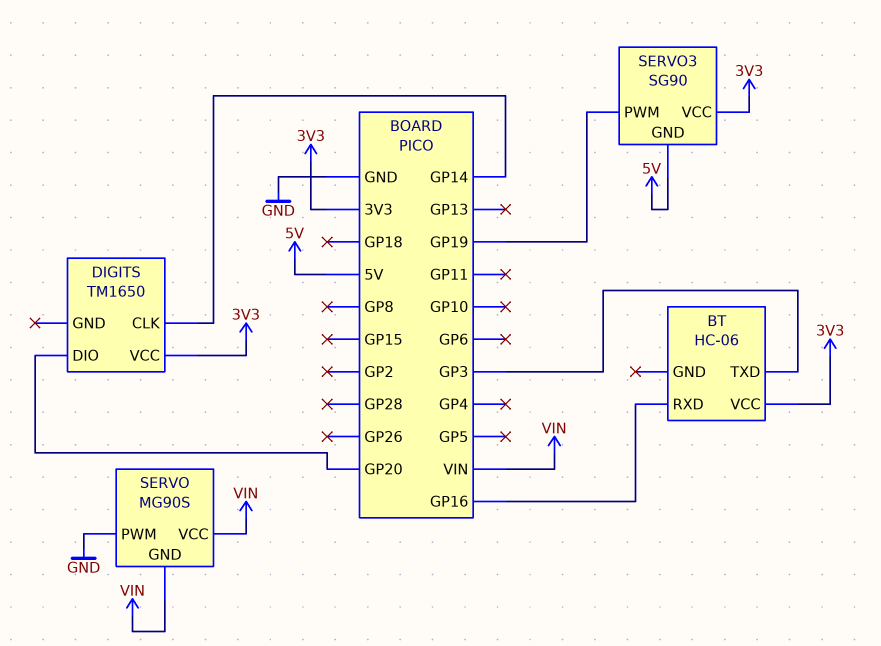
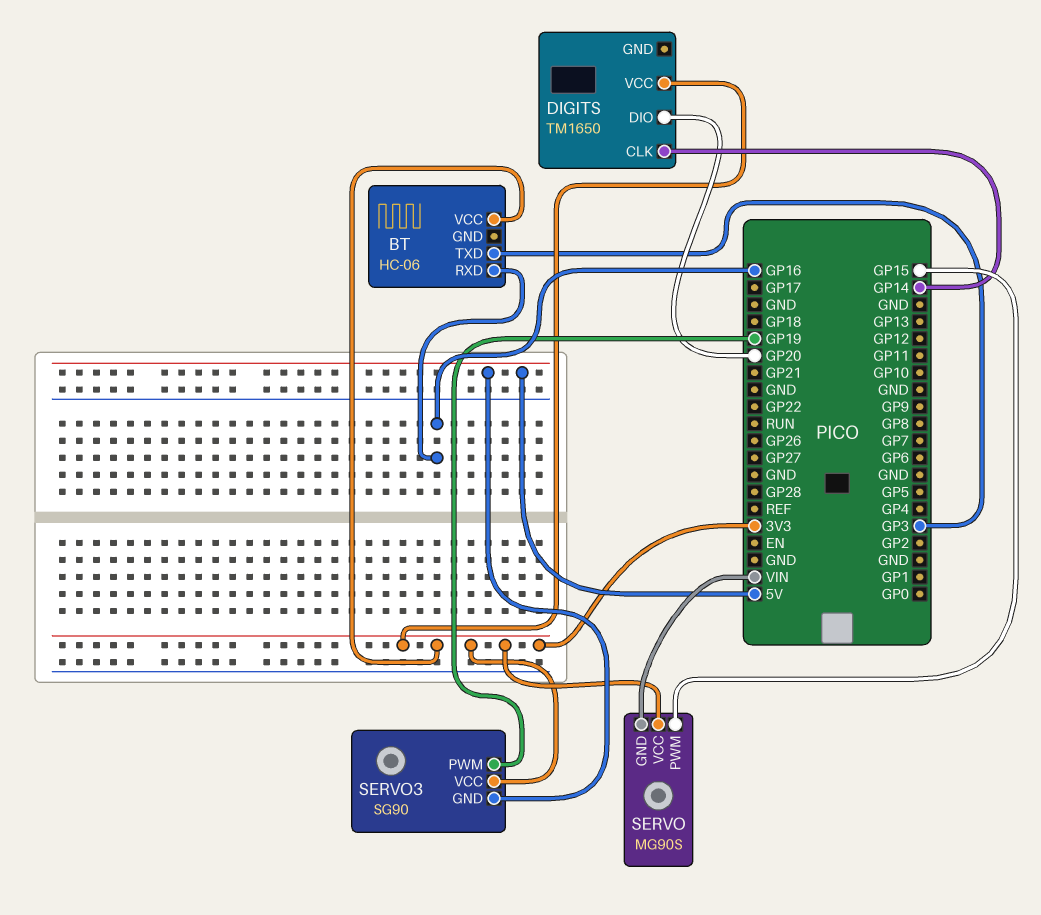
SERVO pin PWM: GND -> GP15
SERVO pin VCC: VIN -> 3V3

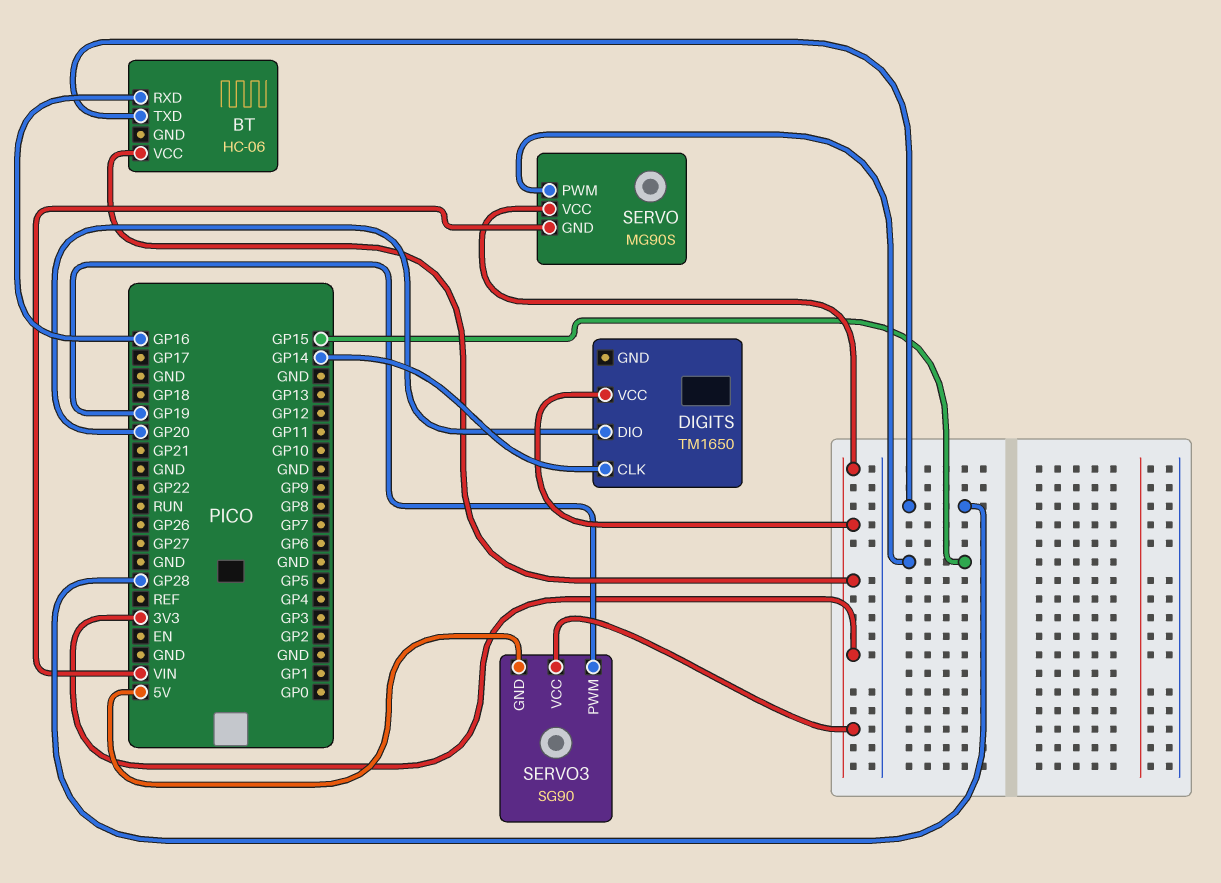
BT pin TXD: GP3 -> GP28

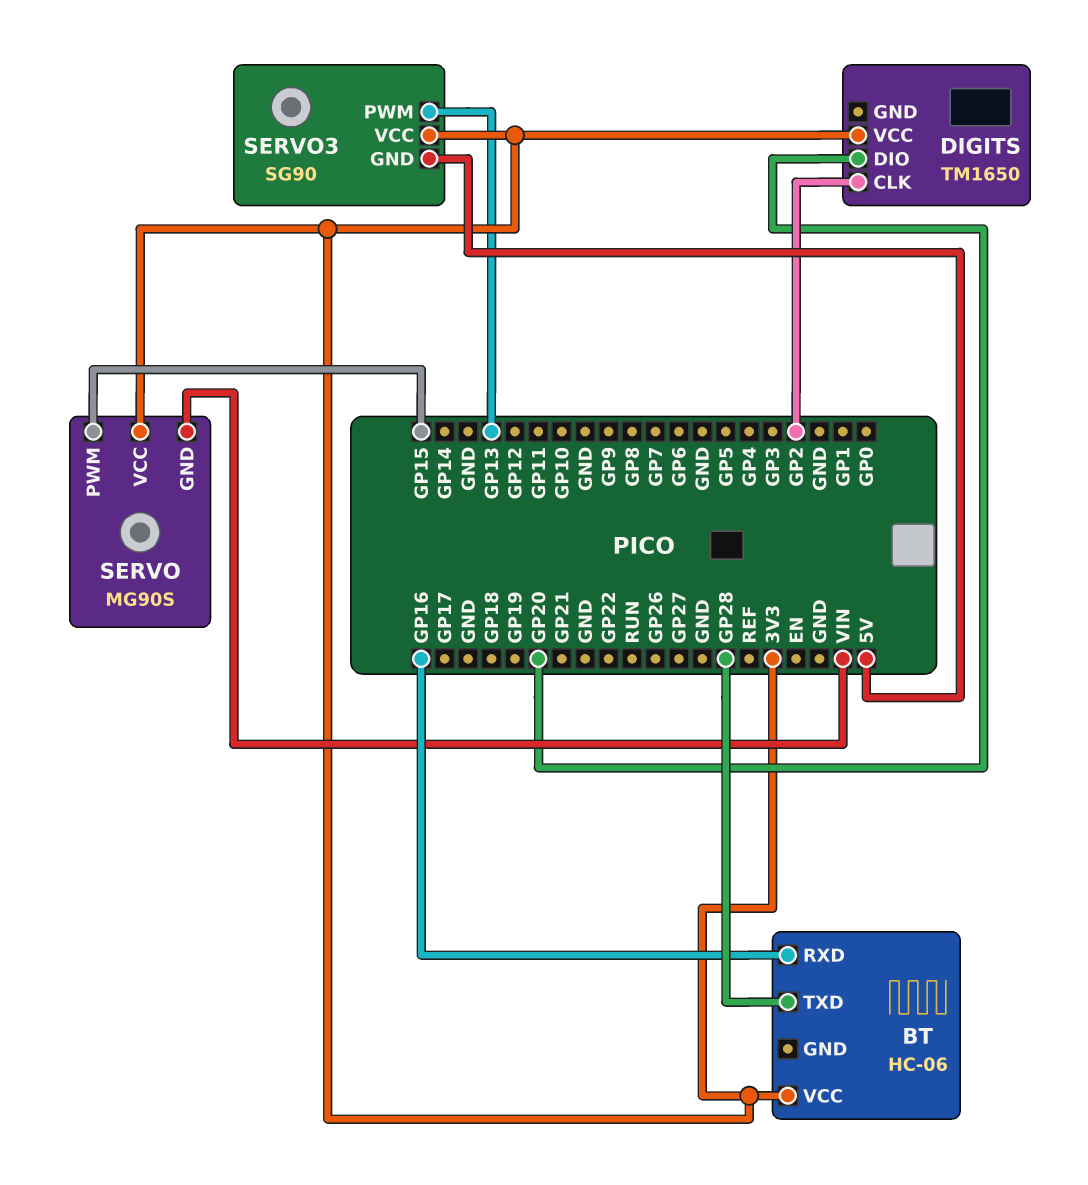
DIGITS pin CLK: GP14 -> GP2
SERVO3 pin PWM: GP19 -> GP13

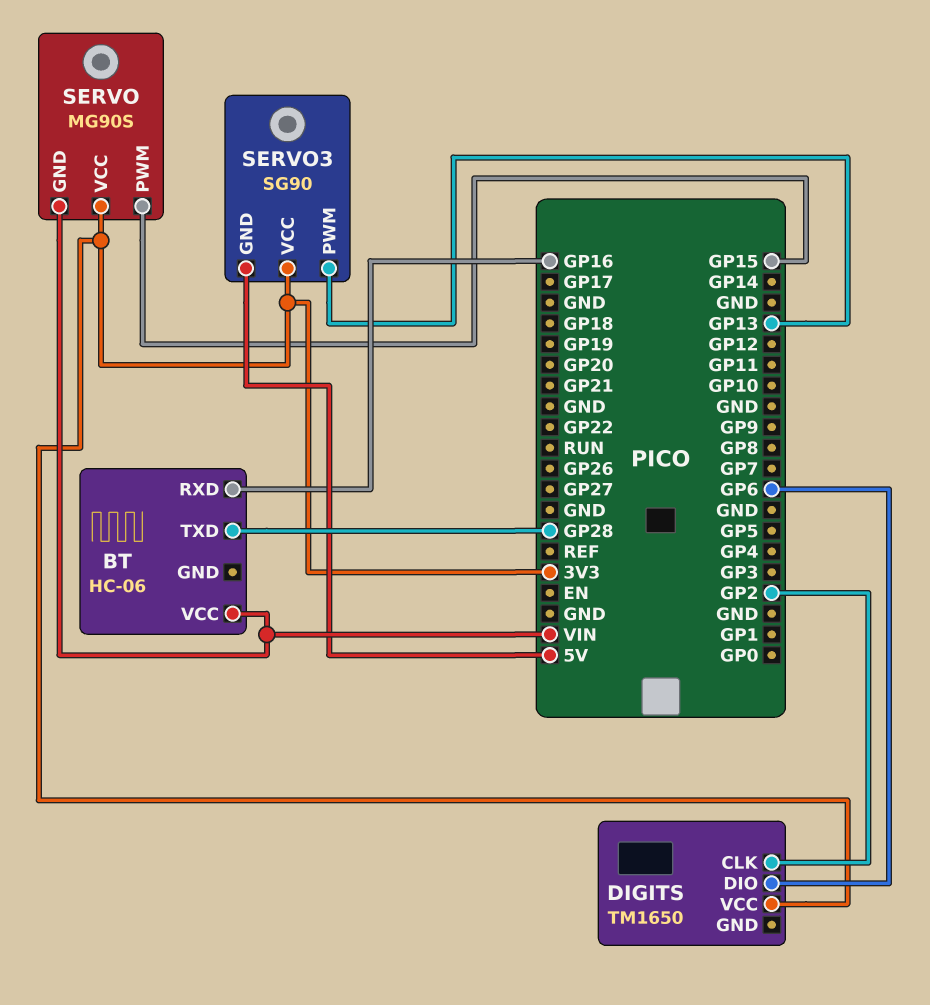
BT pin VCC: 3V3 -> VIN
DIGITS pin DIO: GP20 -> GP6

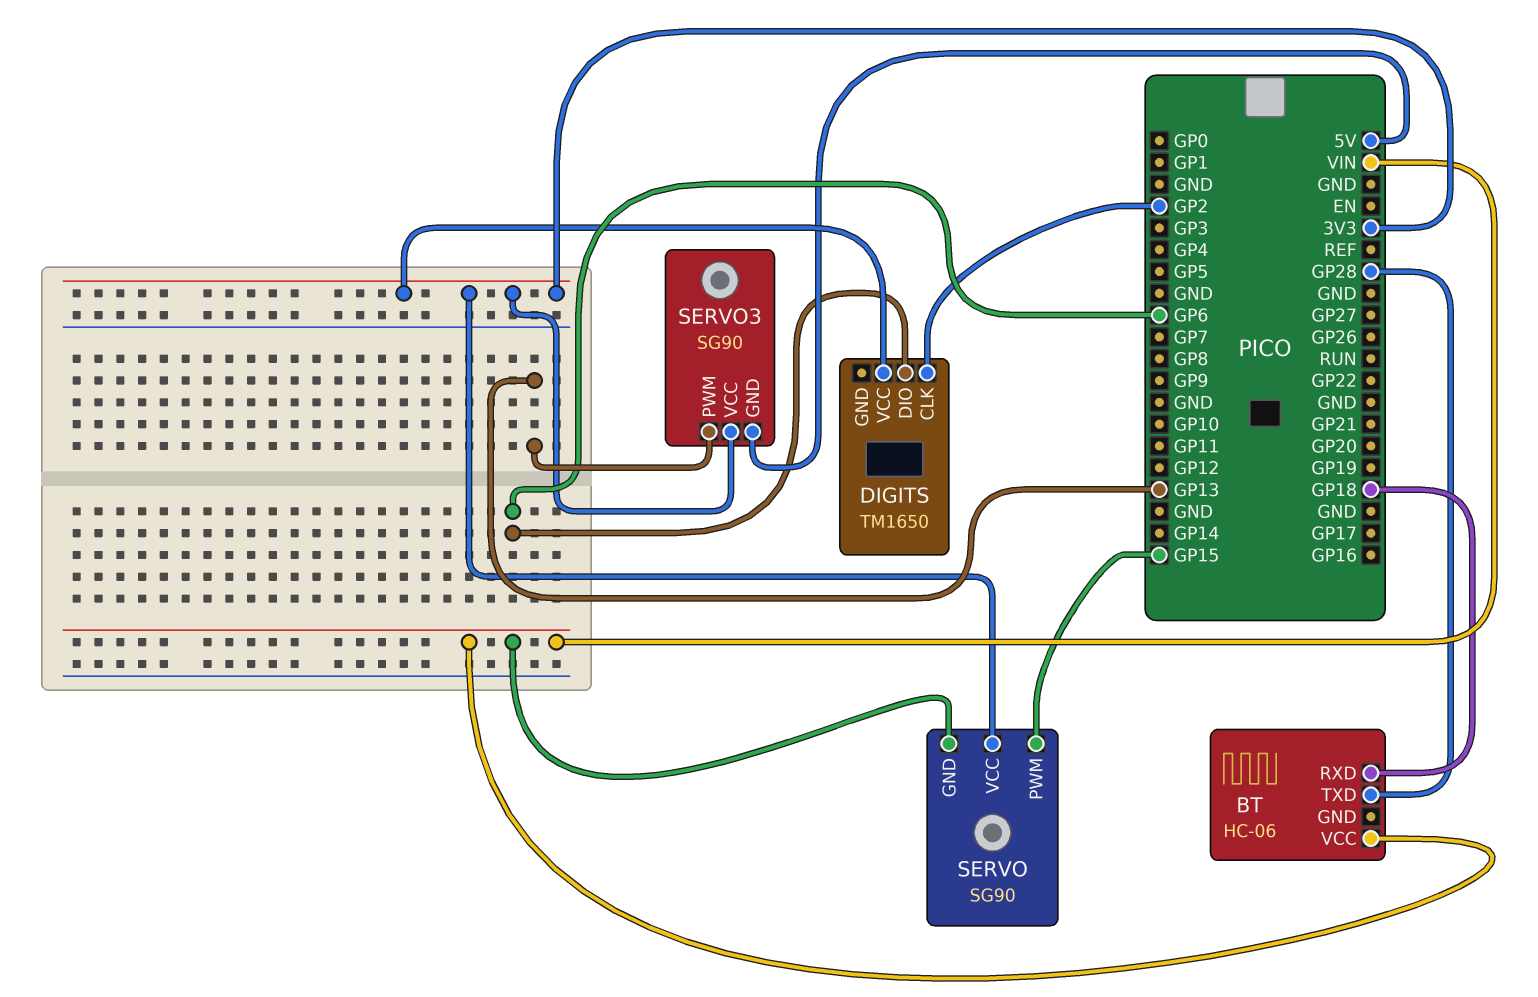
BT pin RXD: GP16 -> GP18
SERVO: MG90S -> SG90

